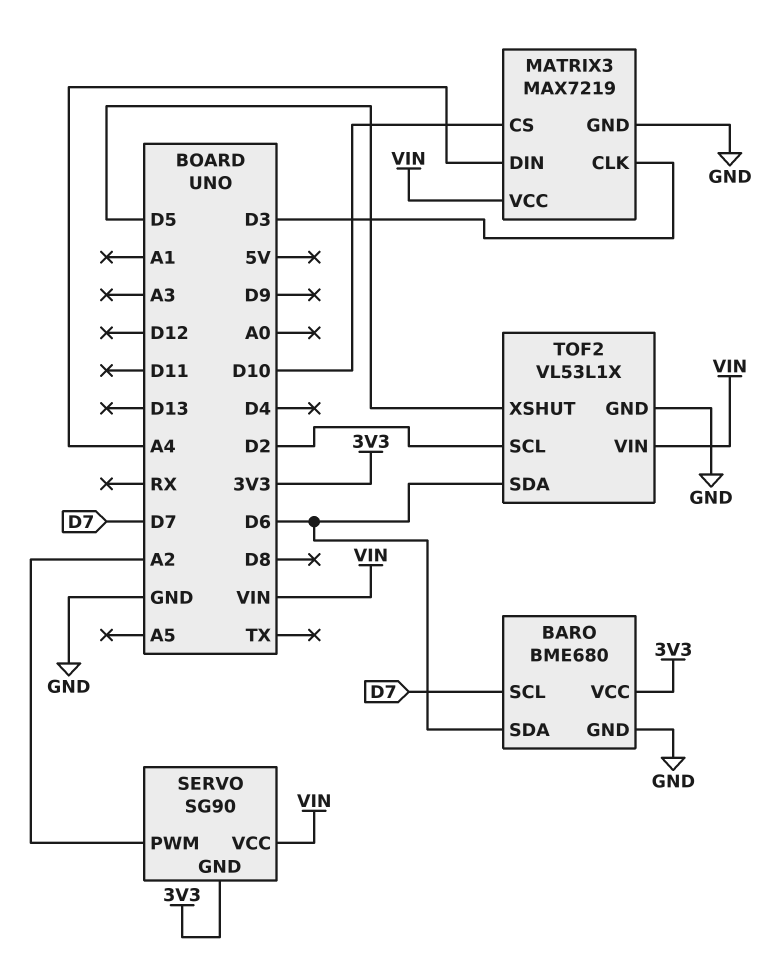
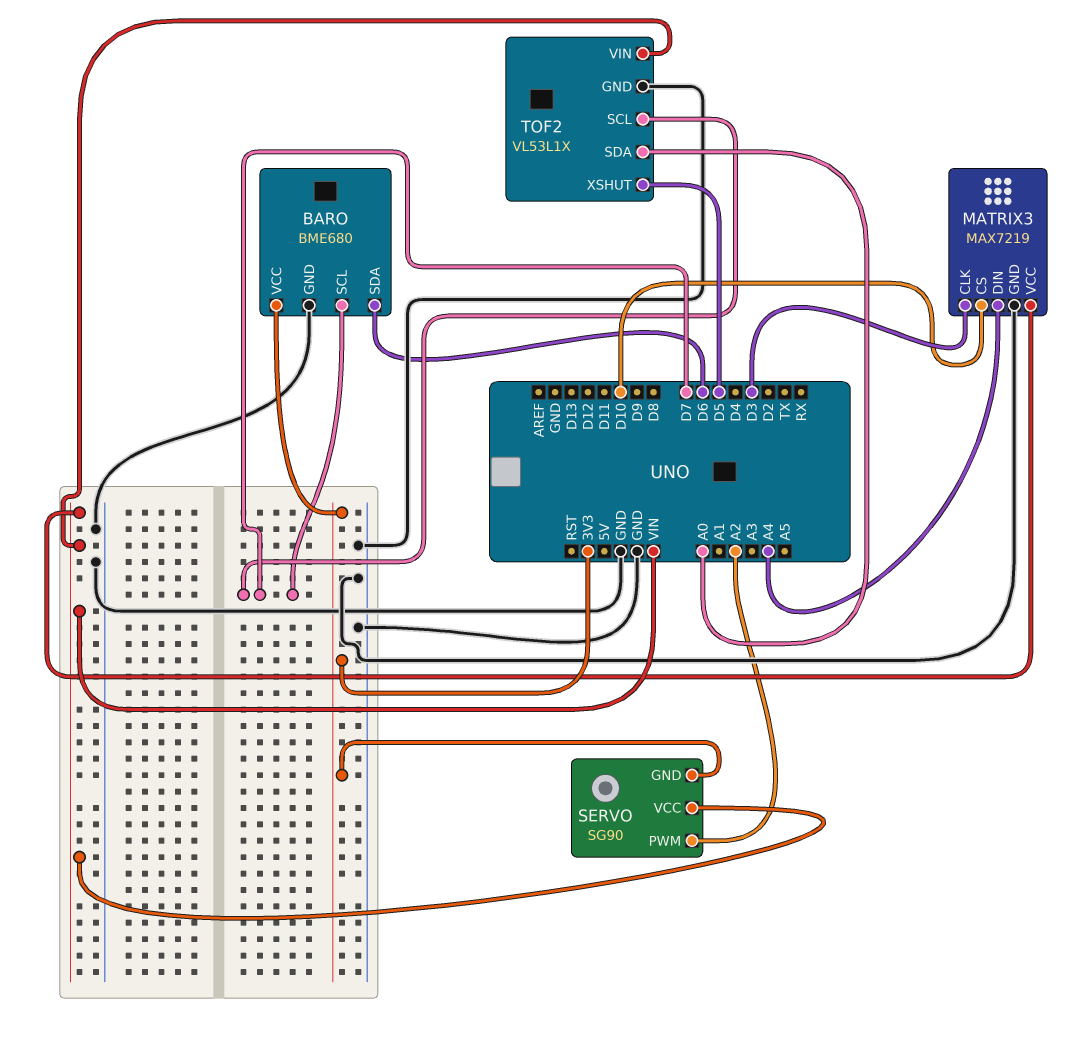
TOF2 pin SCL: D2 -> D7
TOF2 pin SDA: D6 -> A0

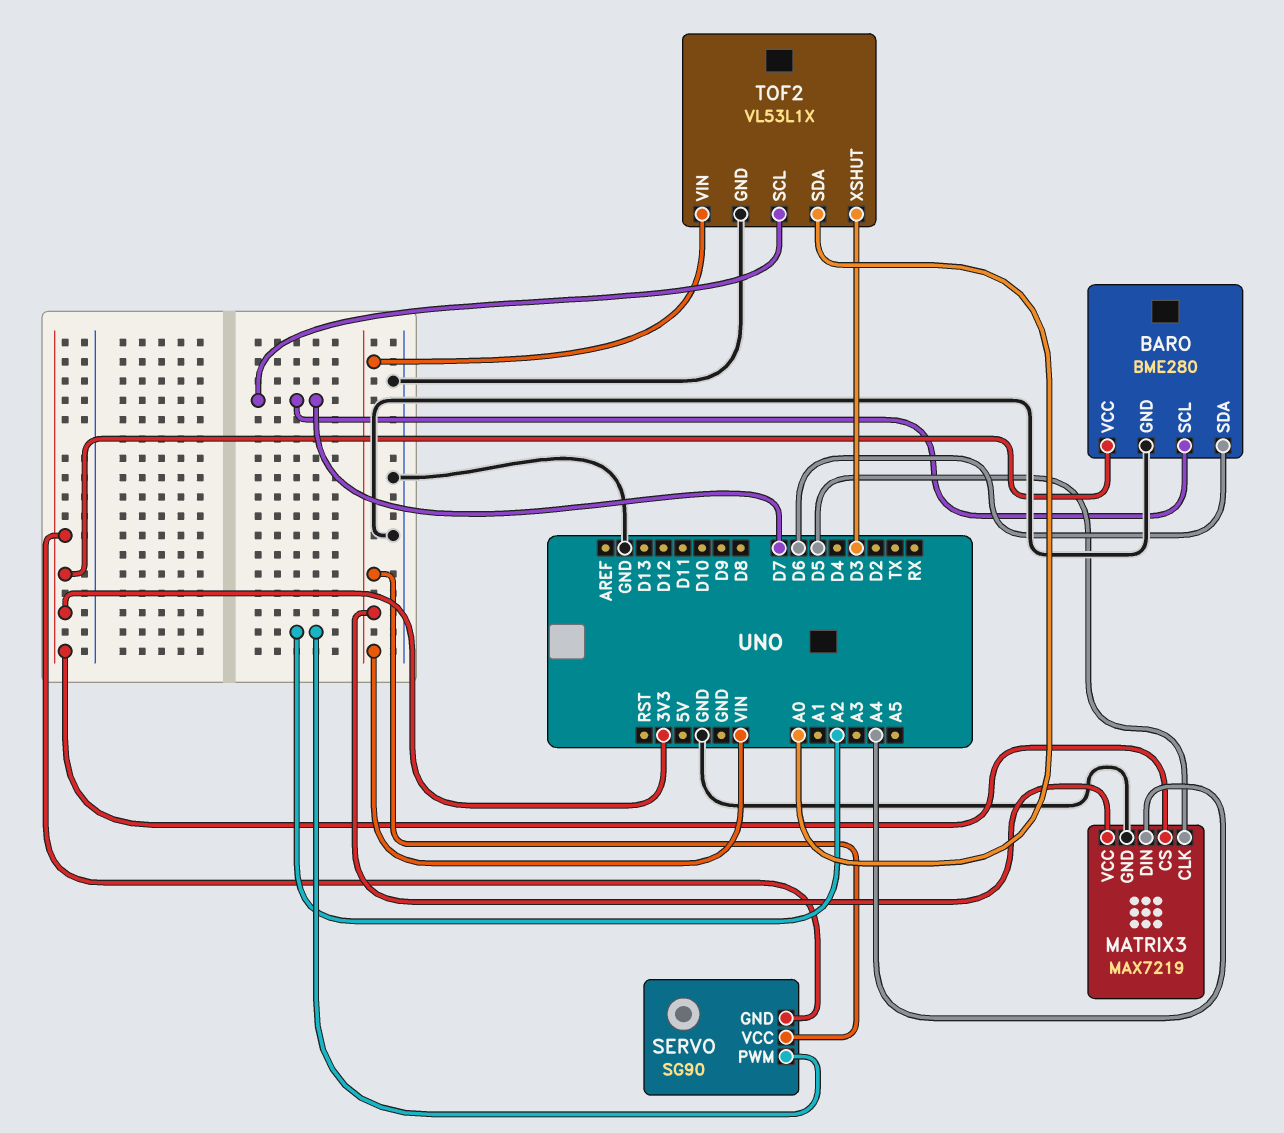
BARO: BME680 -> BME280
MATRIX3 pin CLK: D3 -> D5
MATRIX3 pin CS: D10 -> 3V3
TOF2 pin XSHUT: D5 -> D3

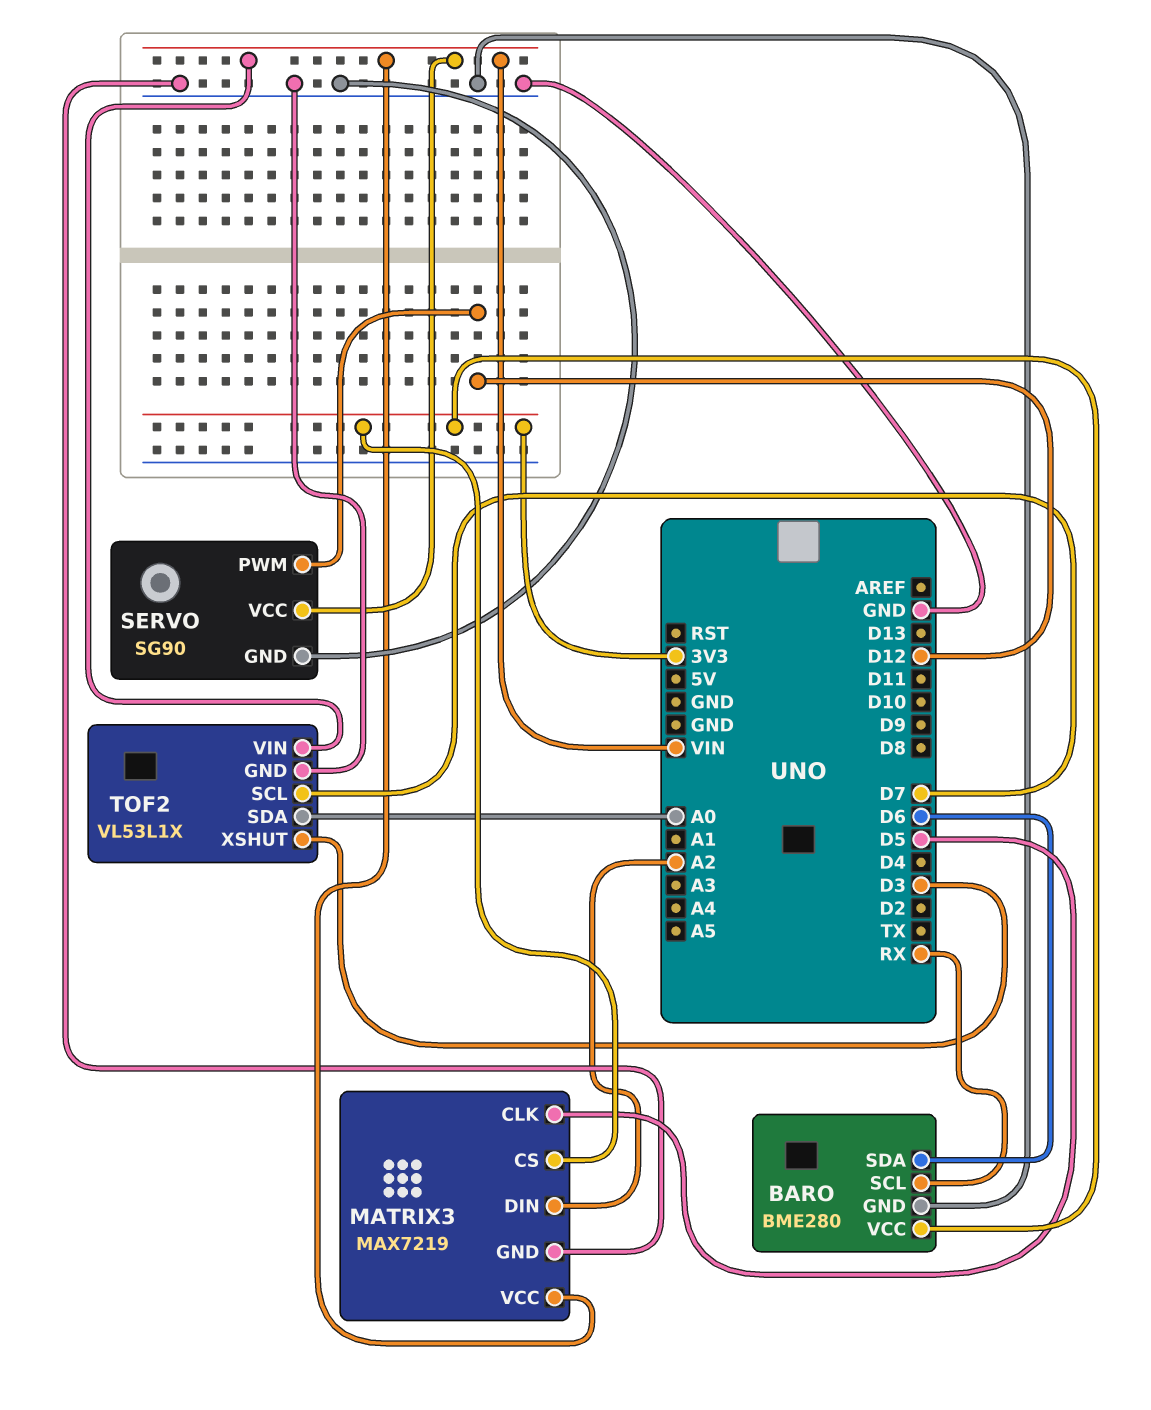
BARO pin SCL: D7 -> RX
MATRIX3 pin DIN: A4 -> A2
SERVO pin GND: 3V3 -> GND
SERVO pin PWM: A2 -> D12

